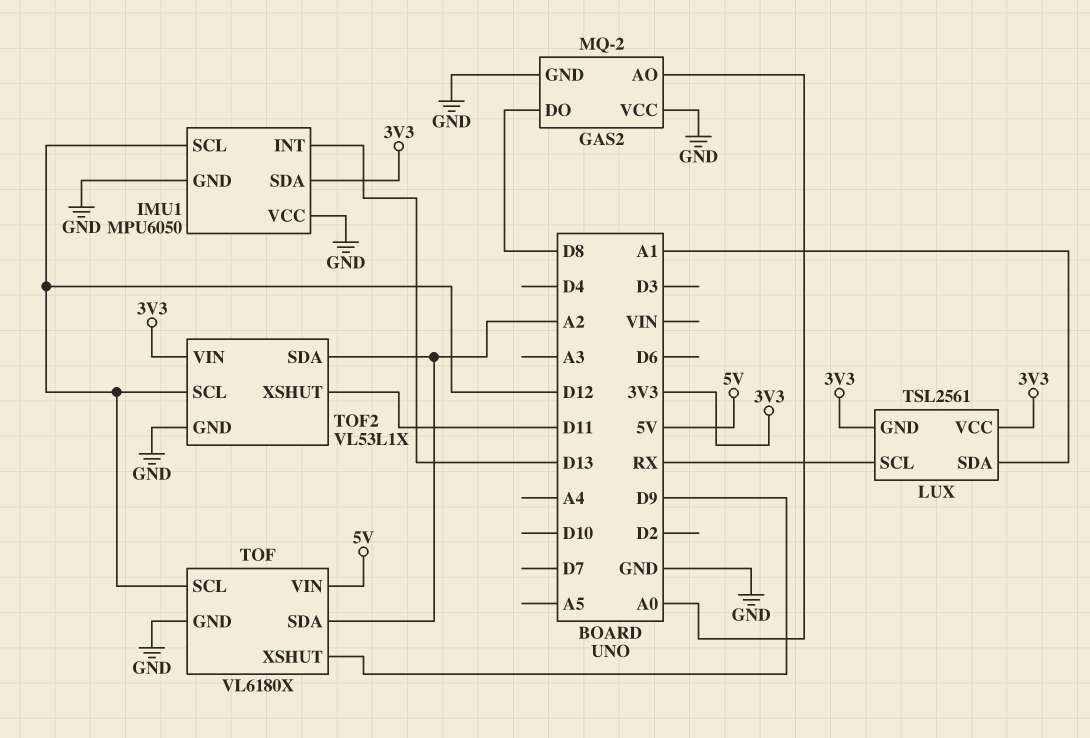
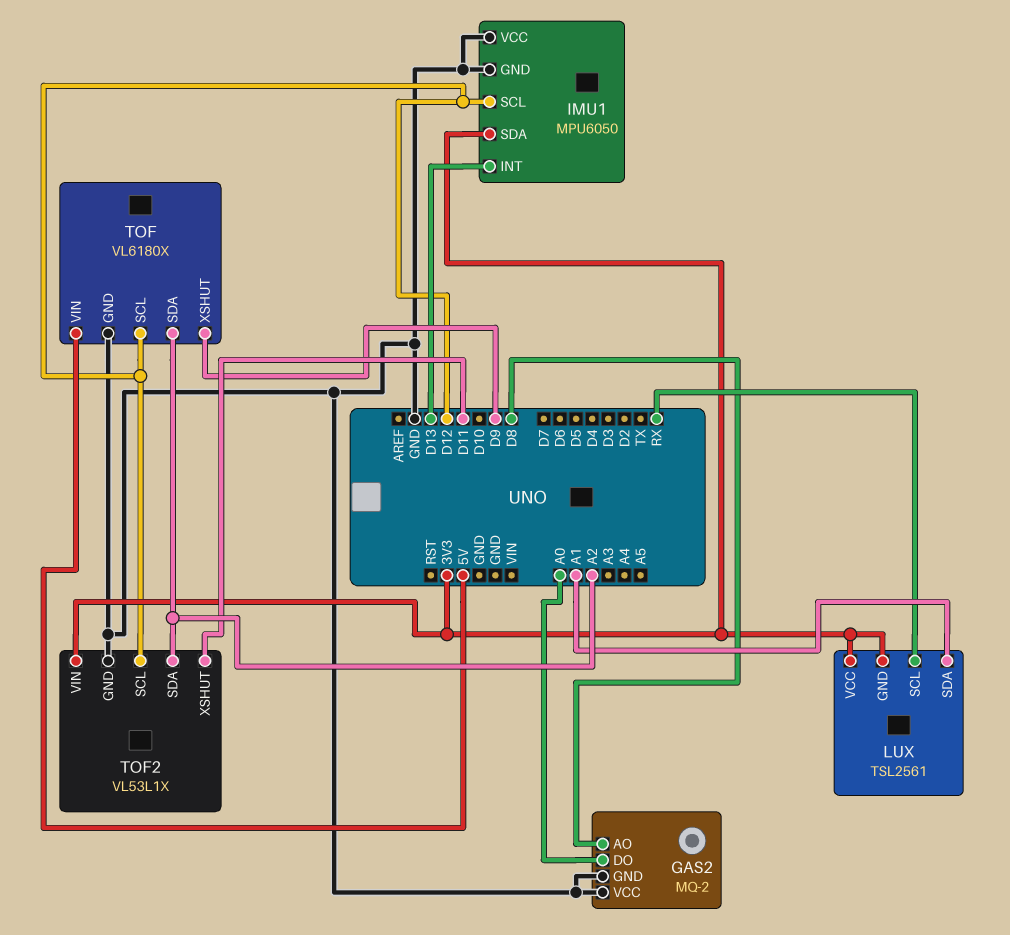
GAS2 pin AO: A0 -> D8
GAS2 pin DO: D8 -> A0

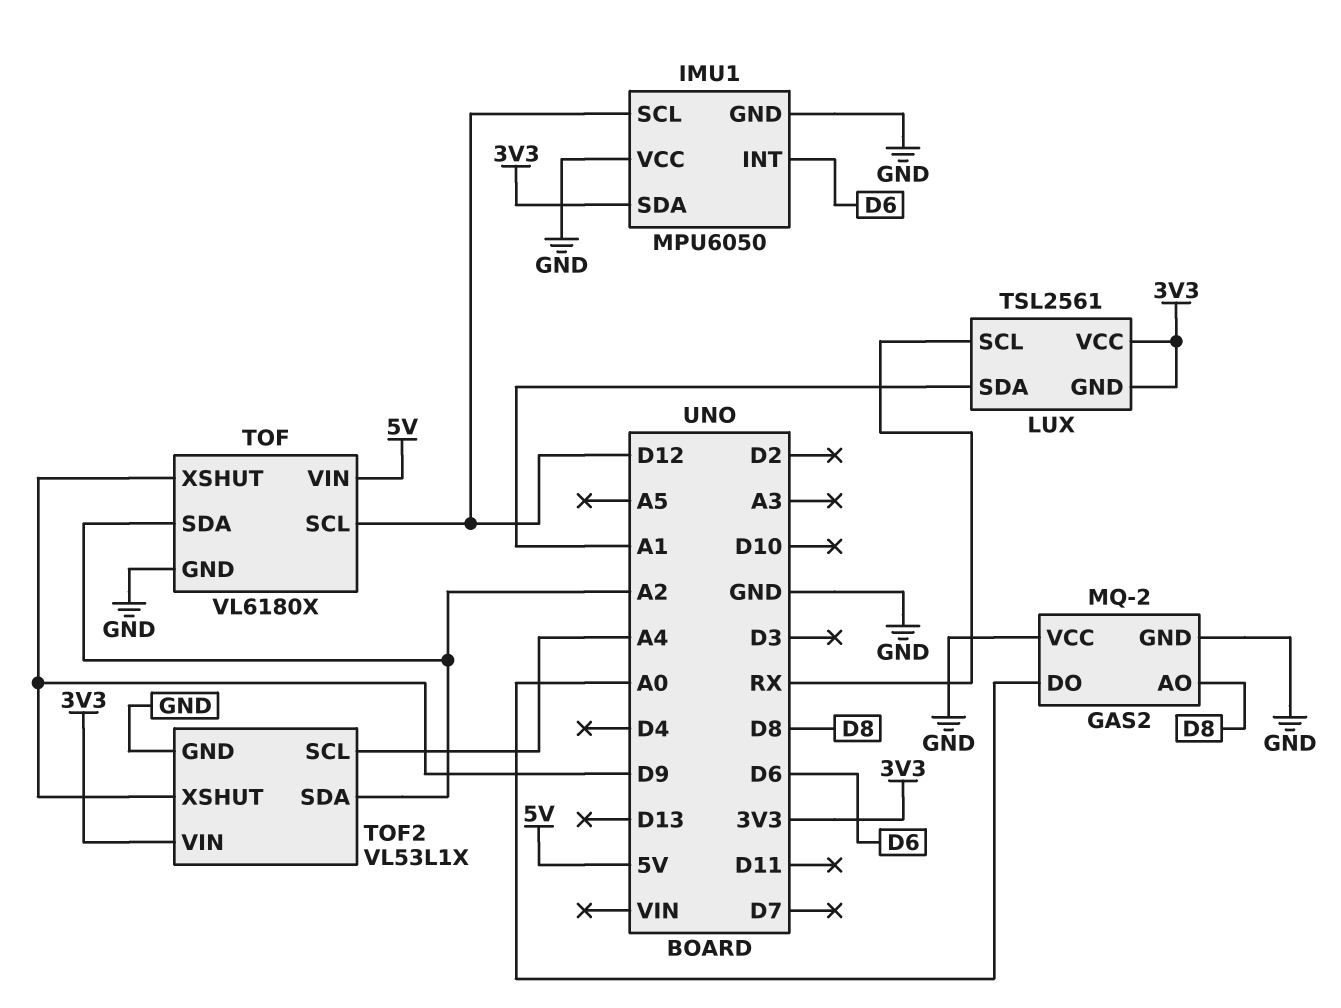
IMU1 pin INT: D13 -> D6
TOF2 pin SCL: D12 -> A4
TOF2 pin XSHUT: D11 -> D9

